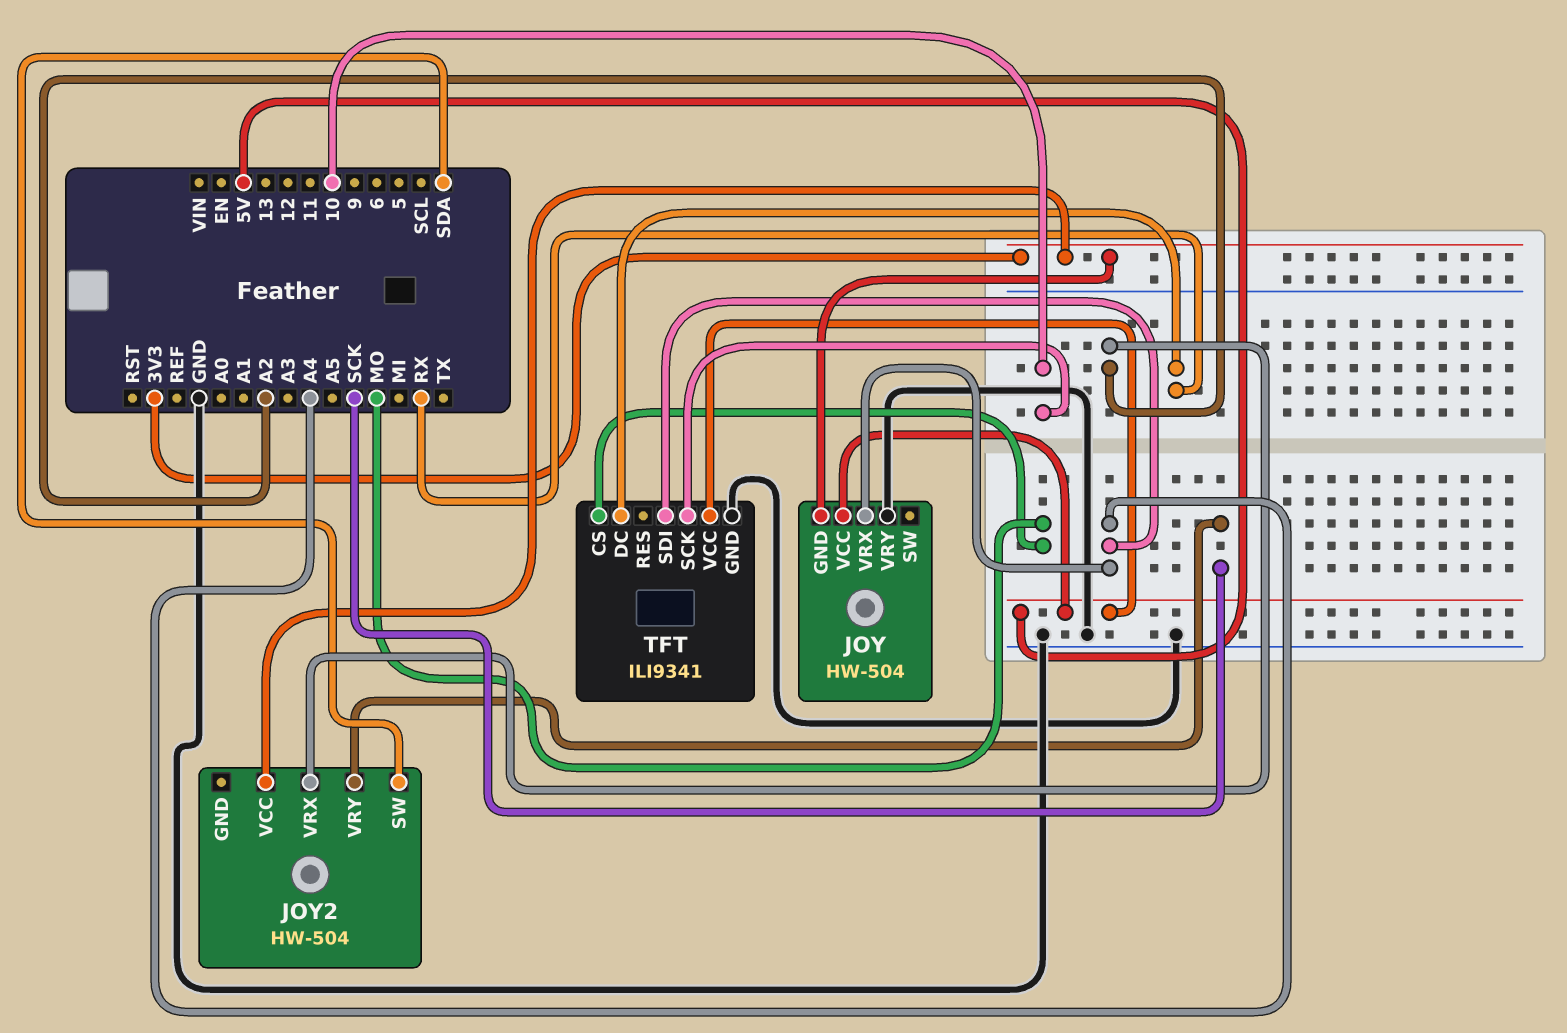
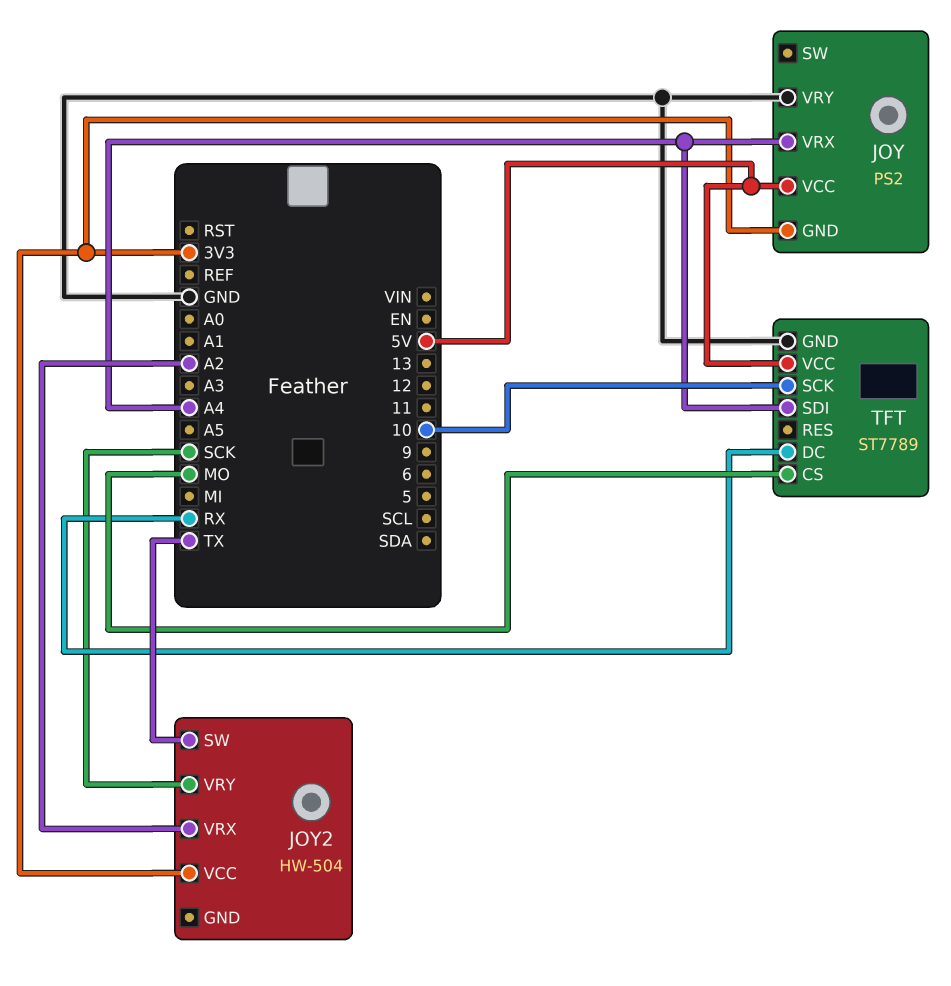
JOY: HW-504 -> PS2
JOY2 pin SW: SDA -> TX
TFT: ILI9341 -> ST7789

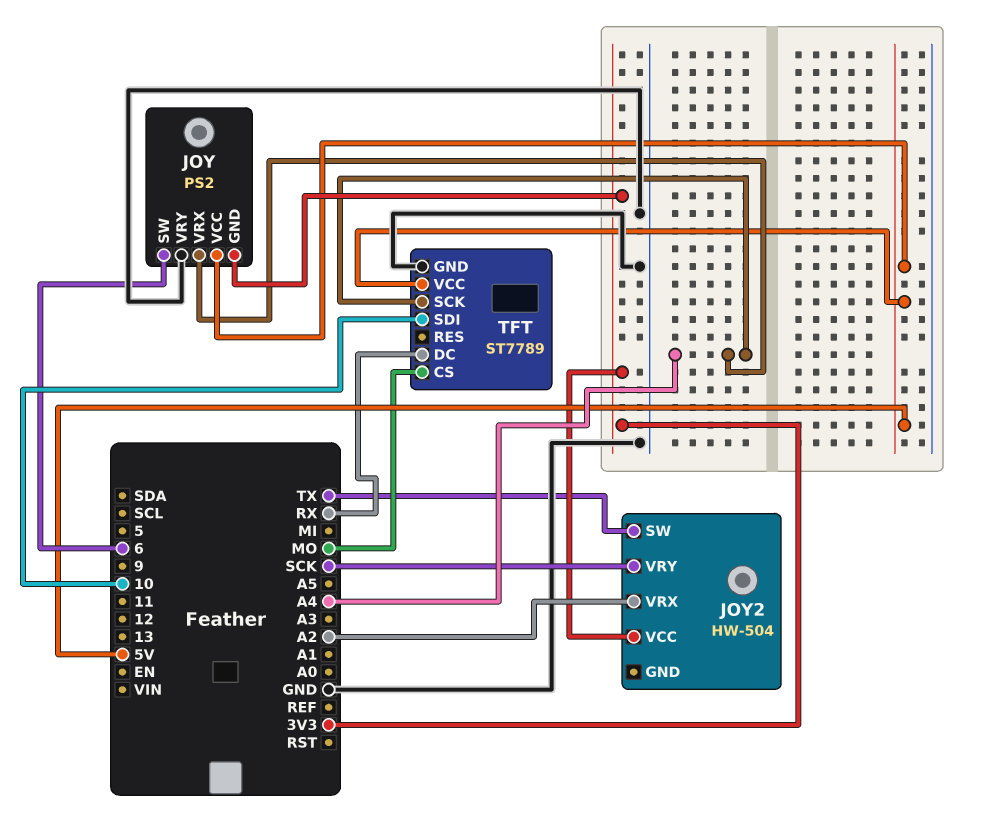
JOY pin SW: none -> 6
TFT pin SCK: 10 -> A4
TFT pin SDI: A4 -> 10

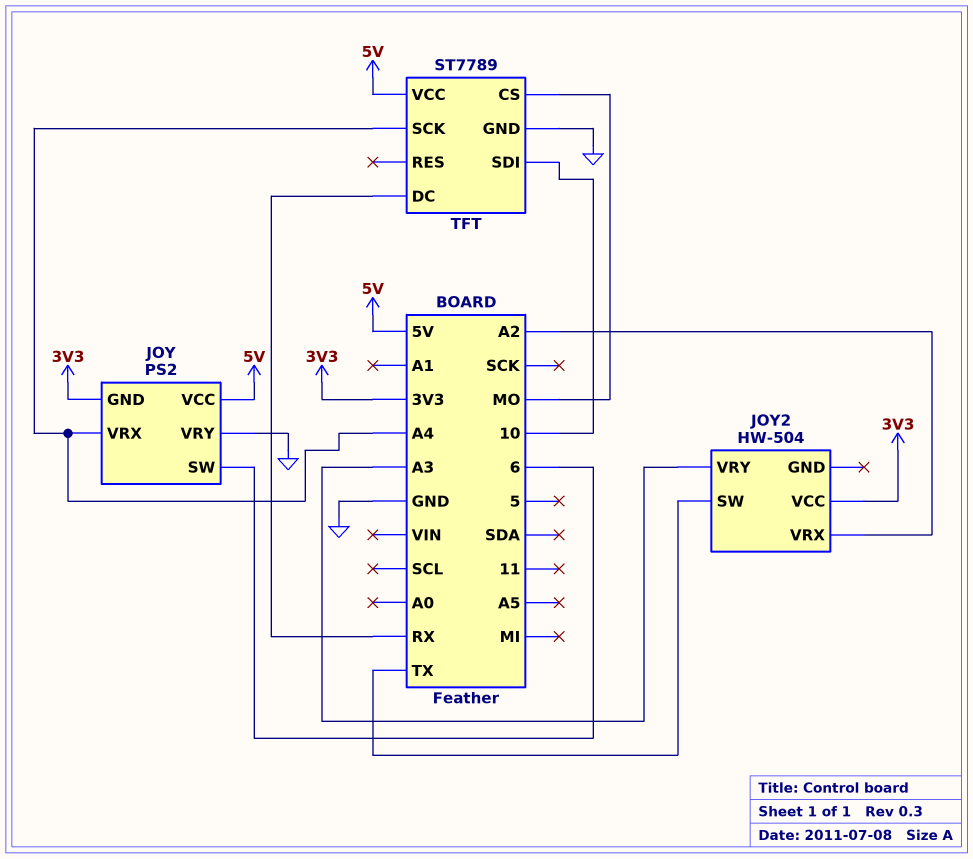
JOY2 pin VRY: SCK -> A3

